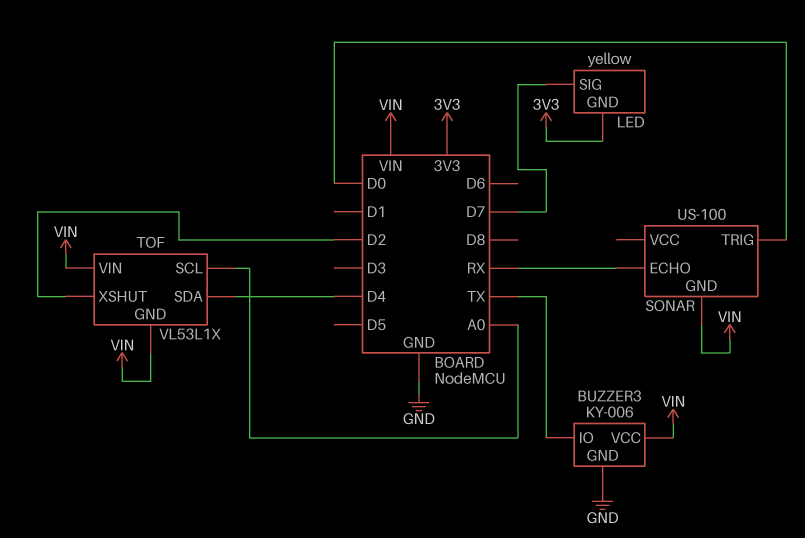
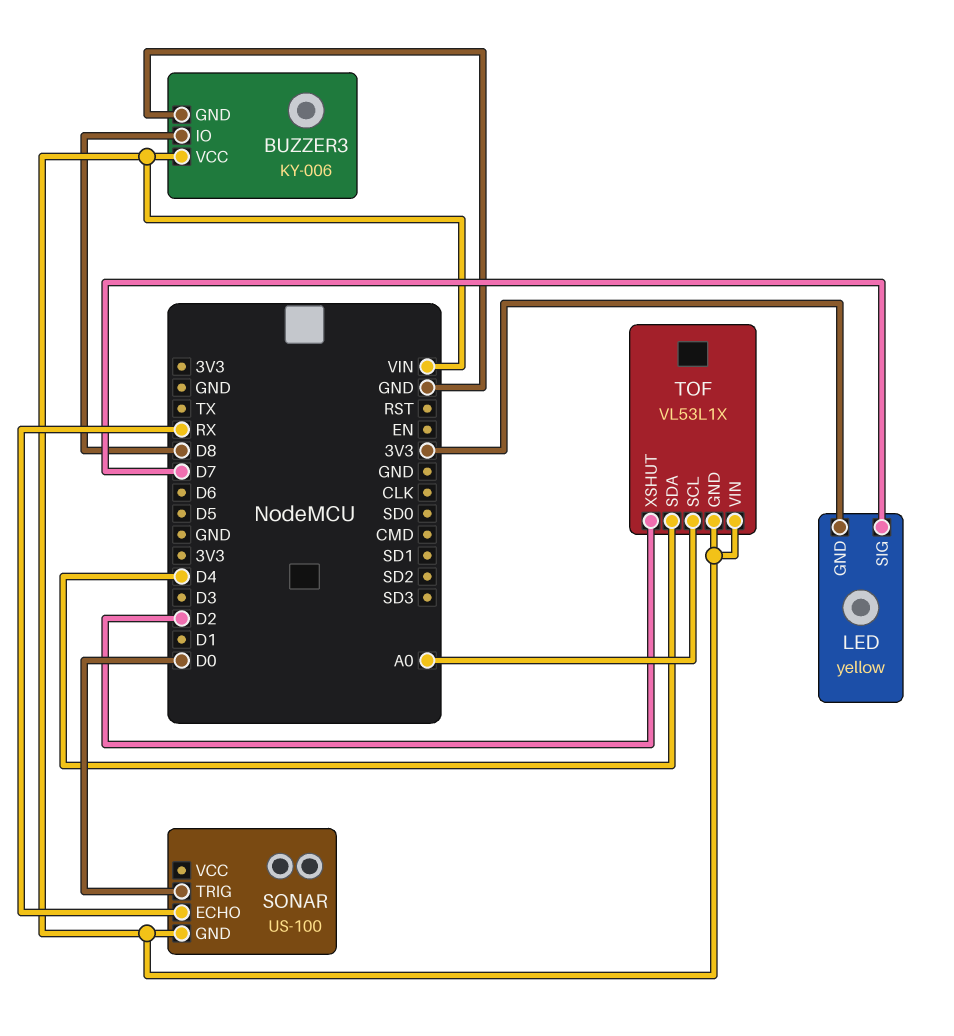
BUZZER3 pin IO: TX -> D8

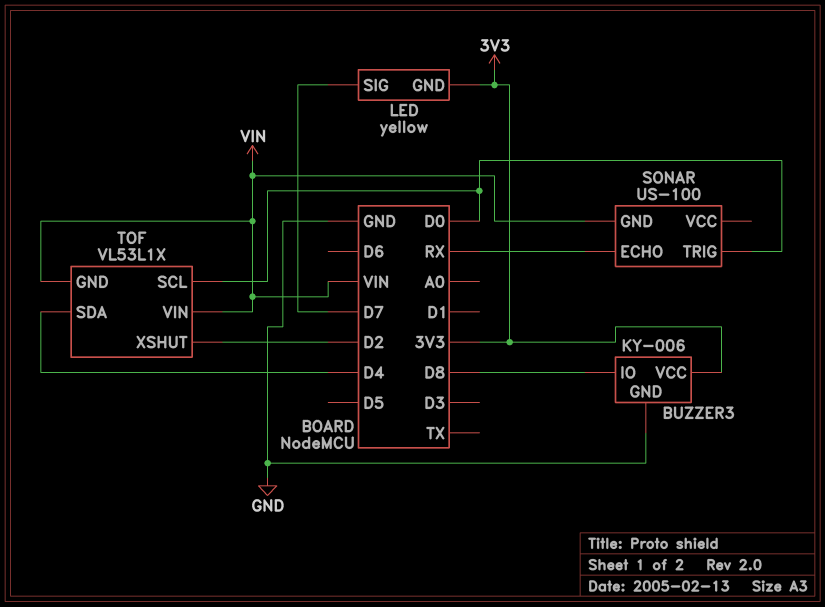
BUZZER3 pin VCC: VIN -> 3V3
TOF pin SCL: A0 -> D0

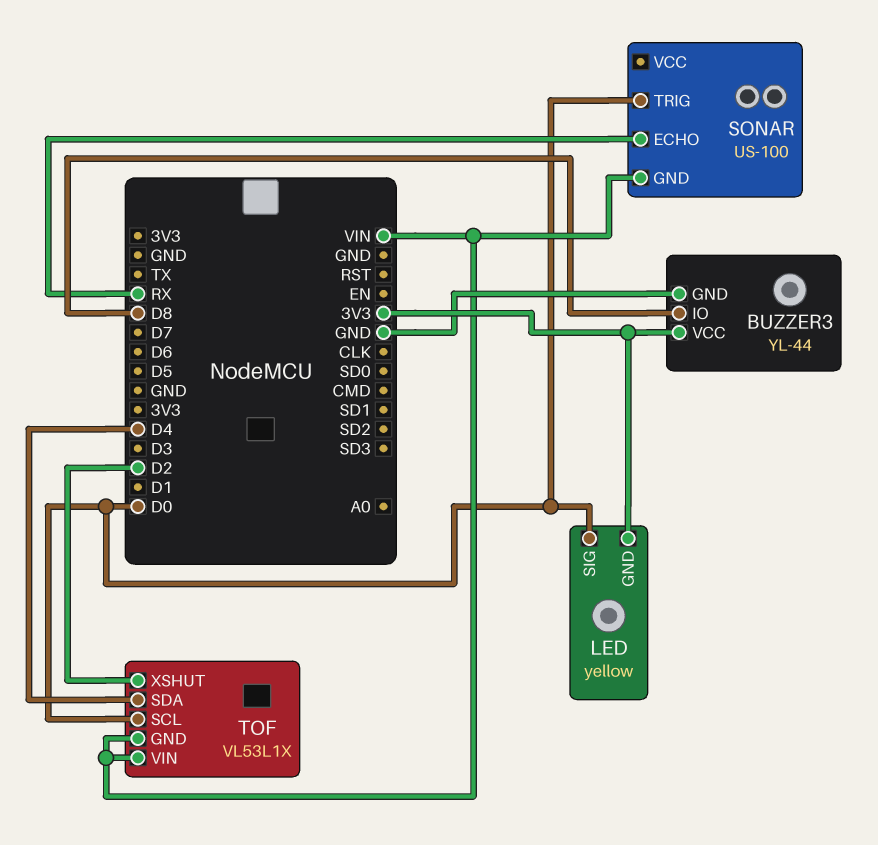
BUZZER3: KY-006 -> YL-44
LED pin SIG: D7 -> D0

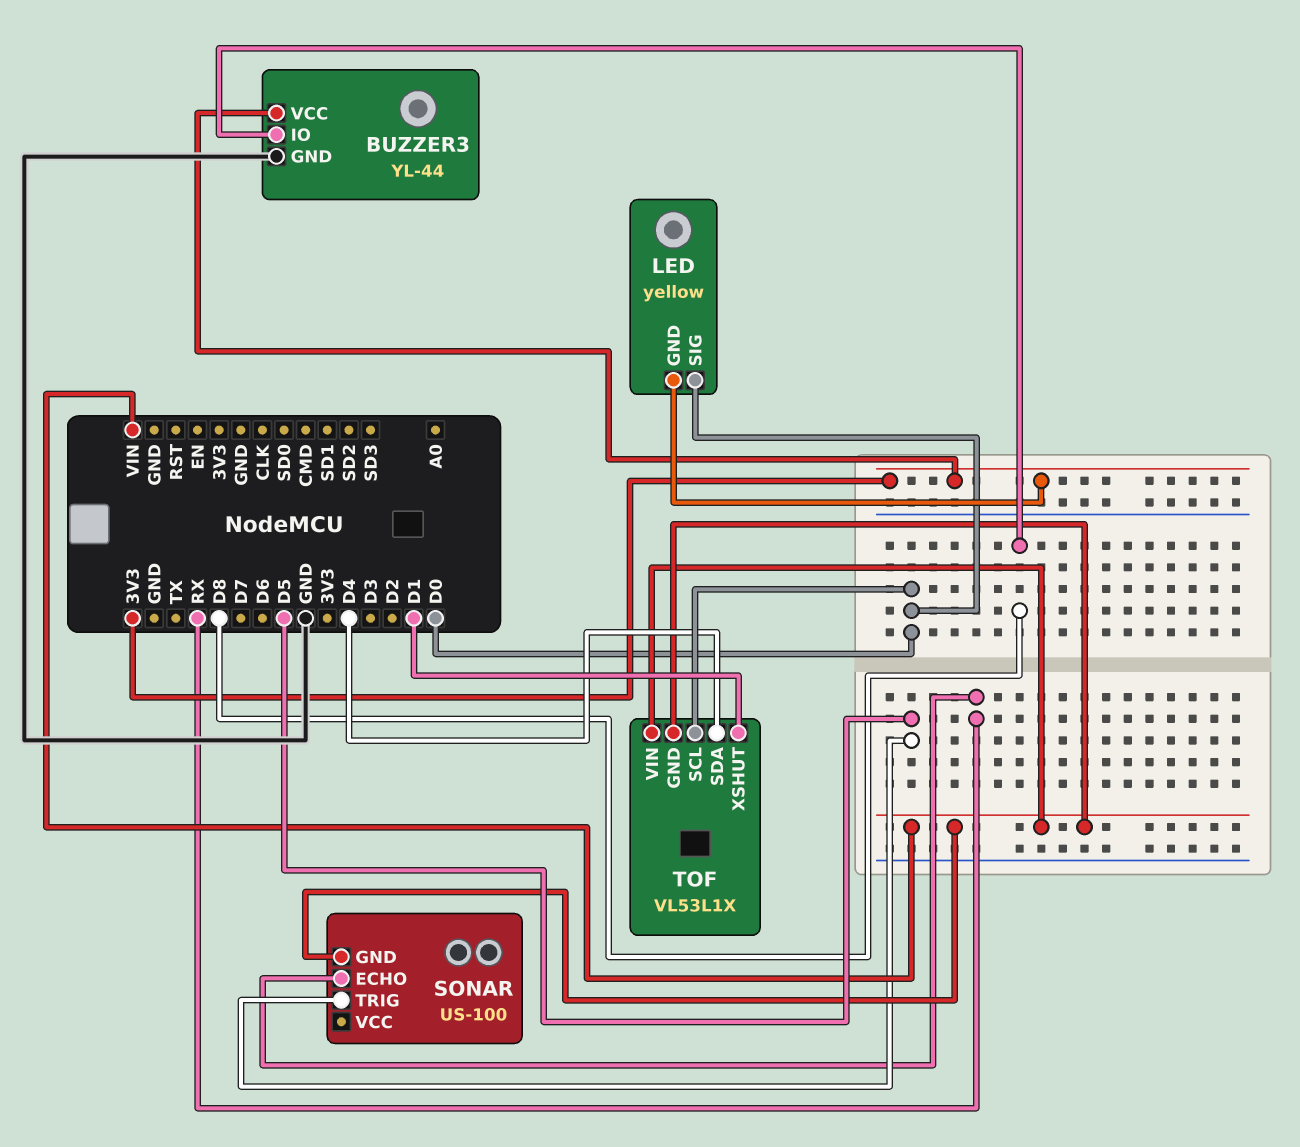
SONAR pin TRIG: D0 -> D5
TOF pin XSHUT: D2 -> D1

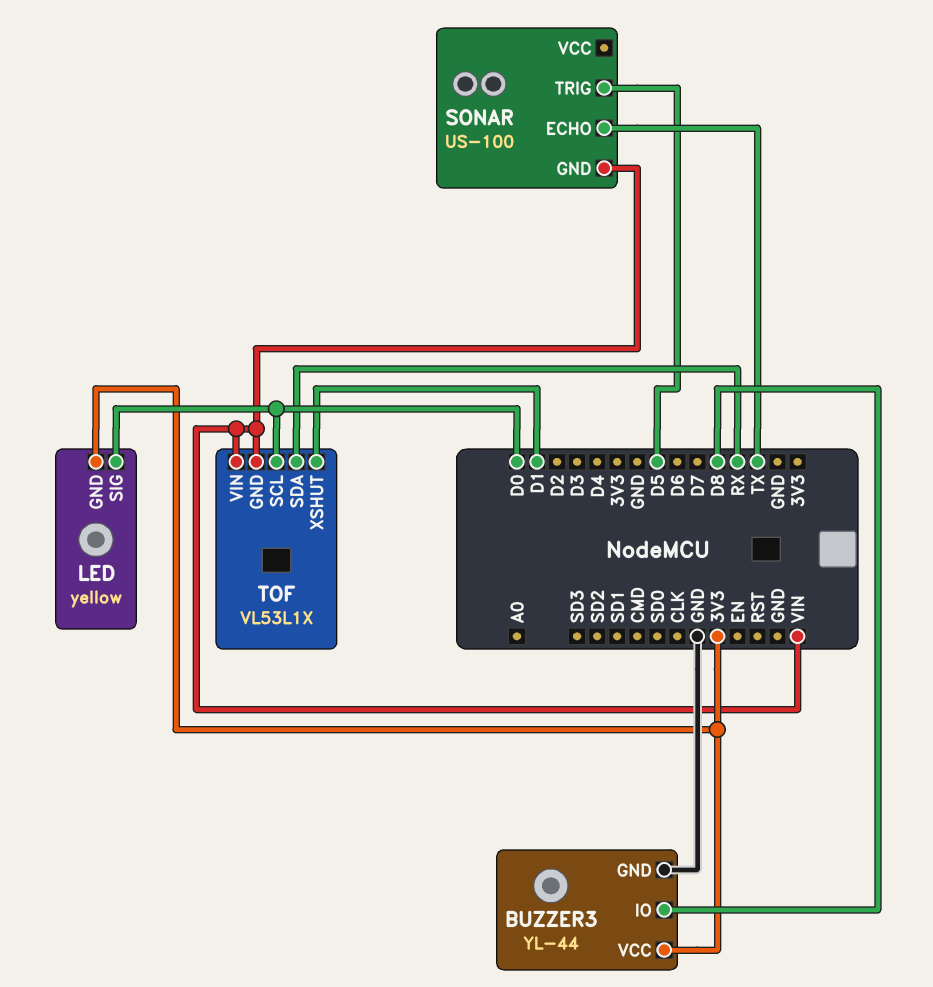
SONAR pin ECHO: RX -> TX
TOF pin SDA: D4 -> RX

